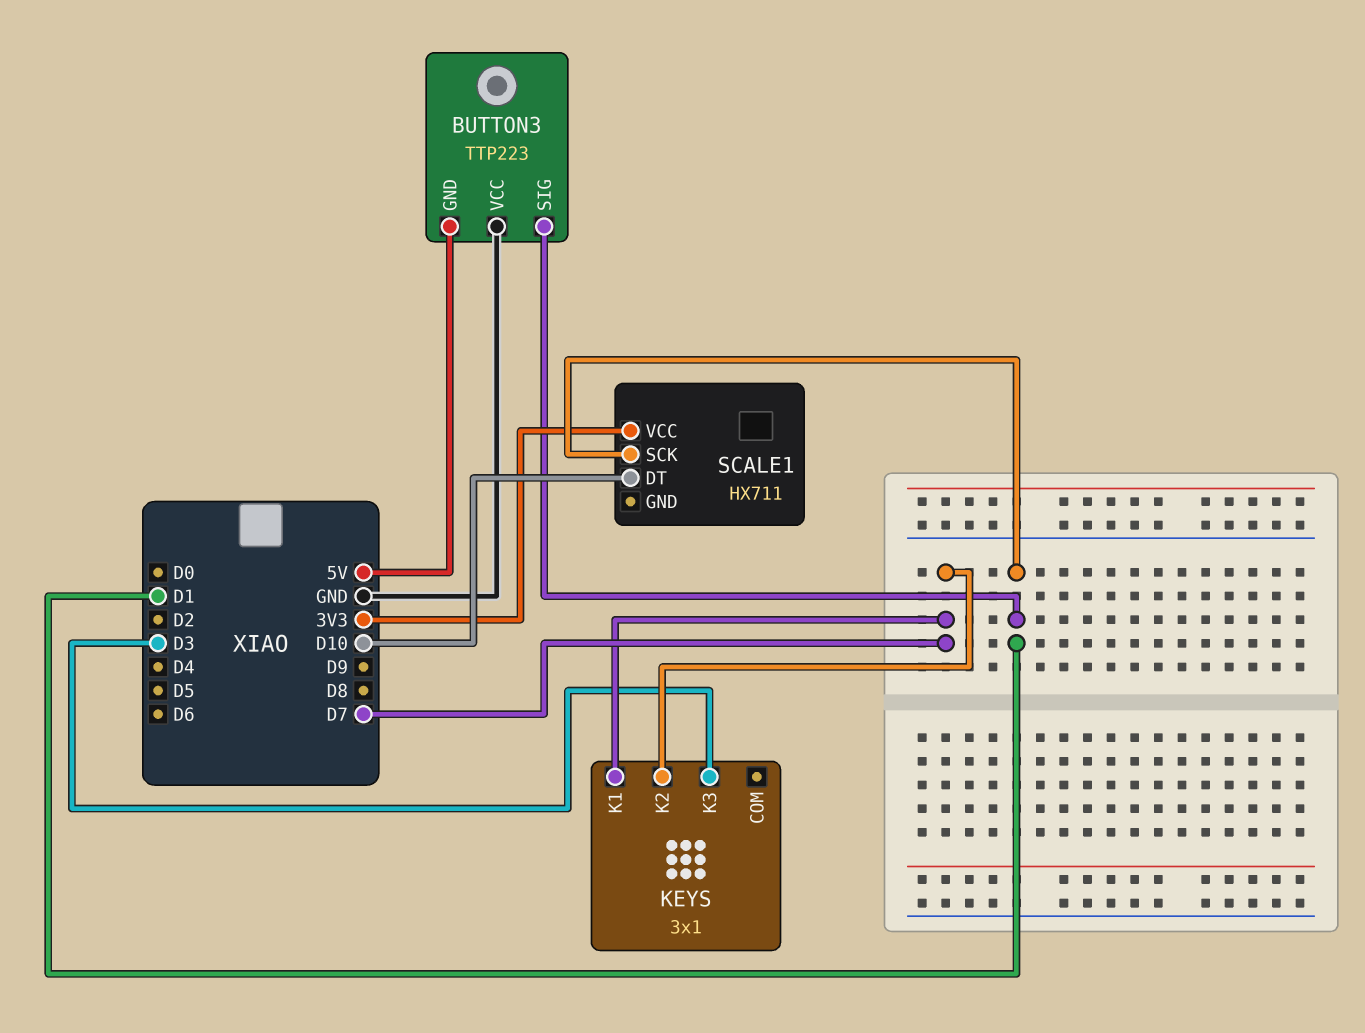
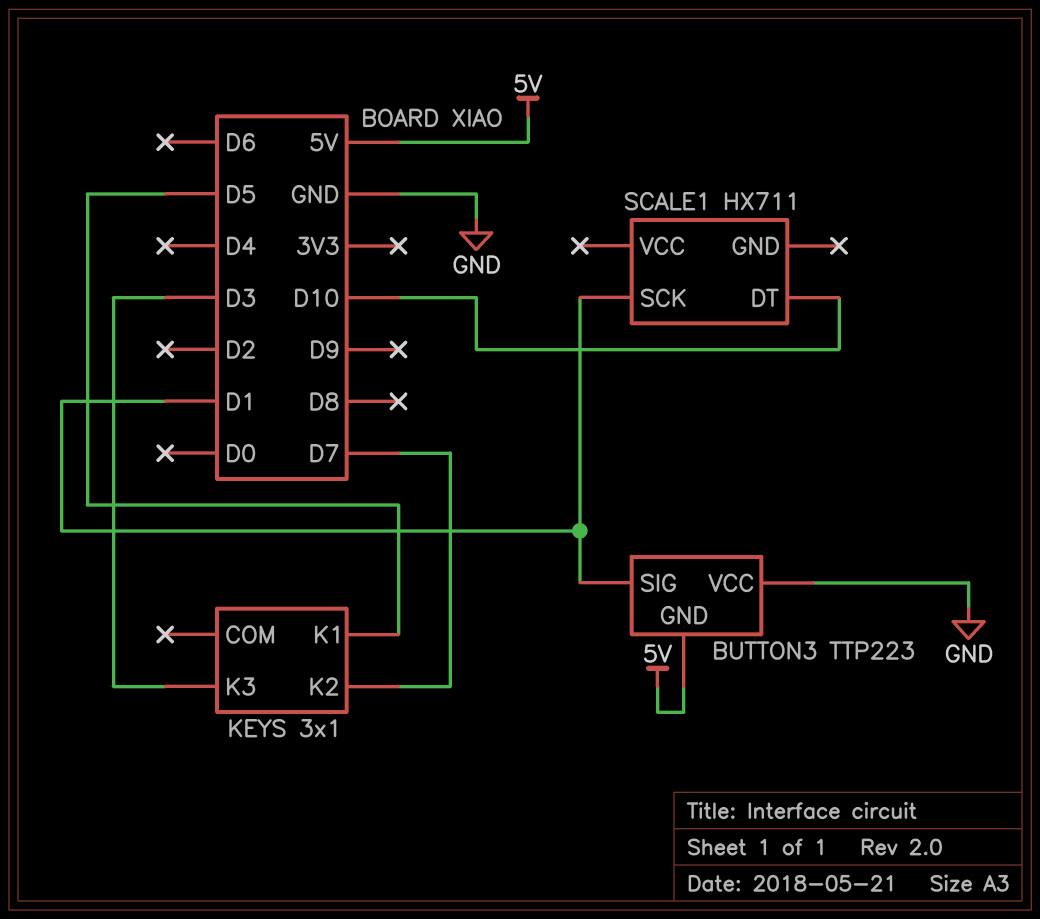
KEYS pin K1: D7 -> D5
SCALE1 pin VCC: 3V3 -> none

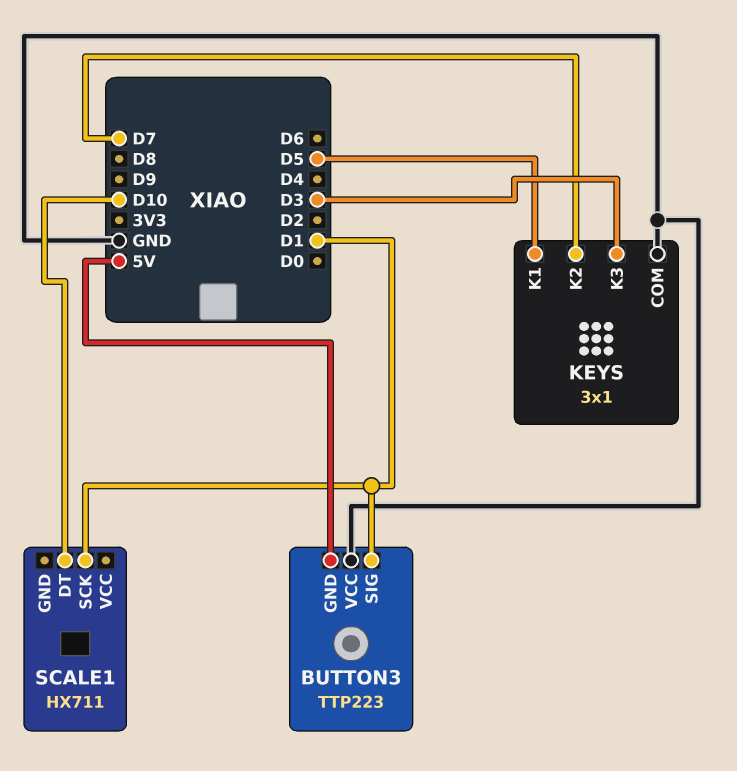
KEYS pin COM: none -> GND

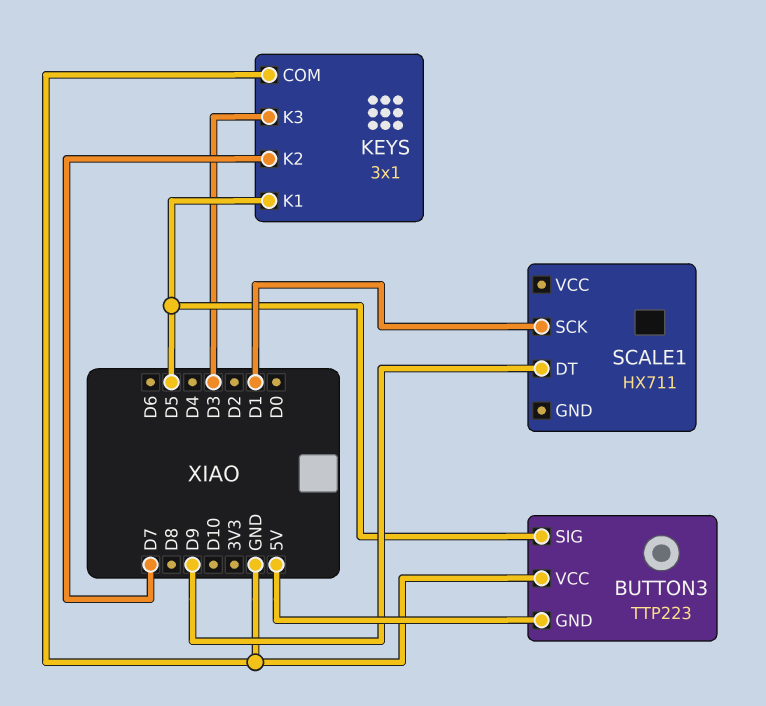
BUTTON3 pin SIG: D1 -> D5
SCALE1 pin DT: D10 -> D9

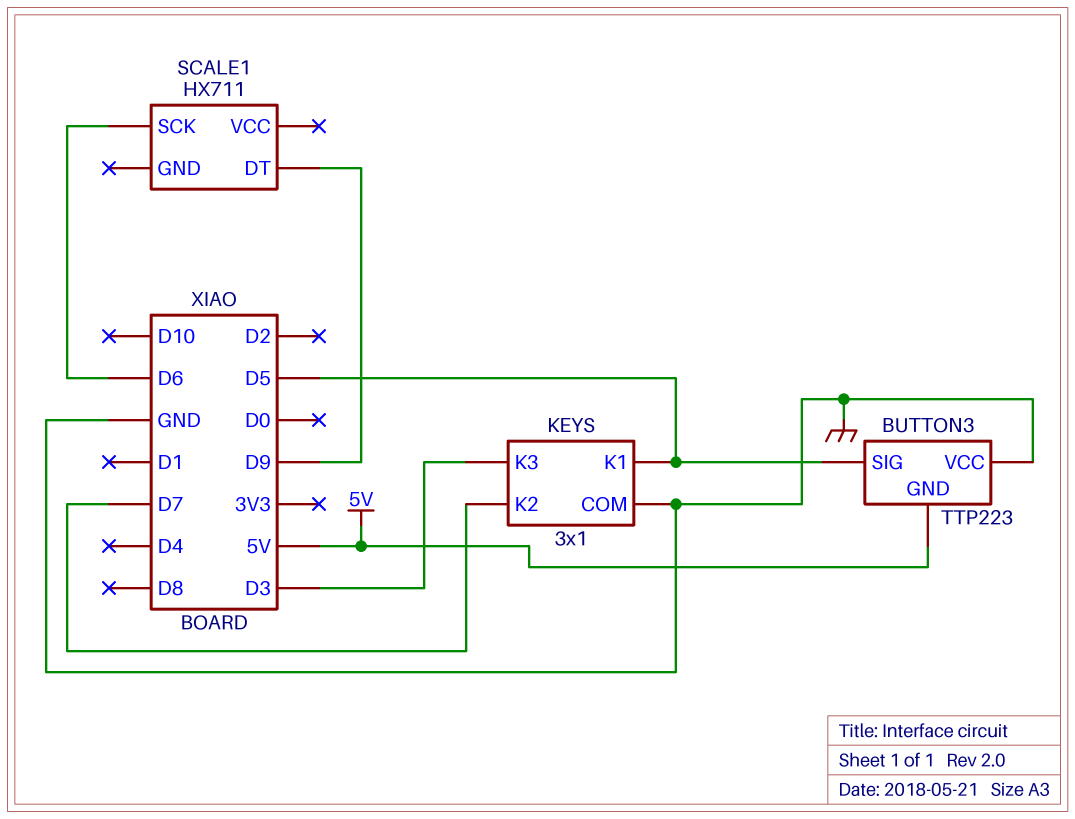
SCALE1 pin SCK: D1 -> D6

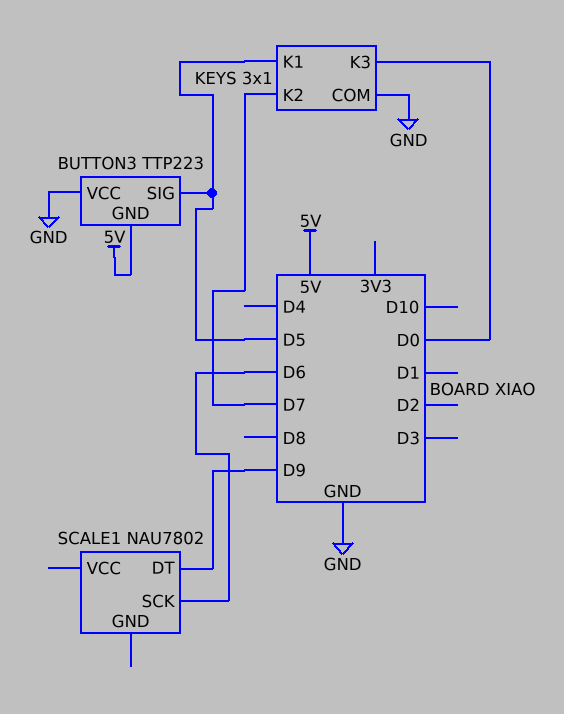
KEYS pin K3: D3 -> D0
SCALE1: HX711 -> NAU7802

